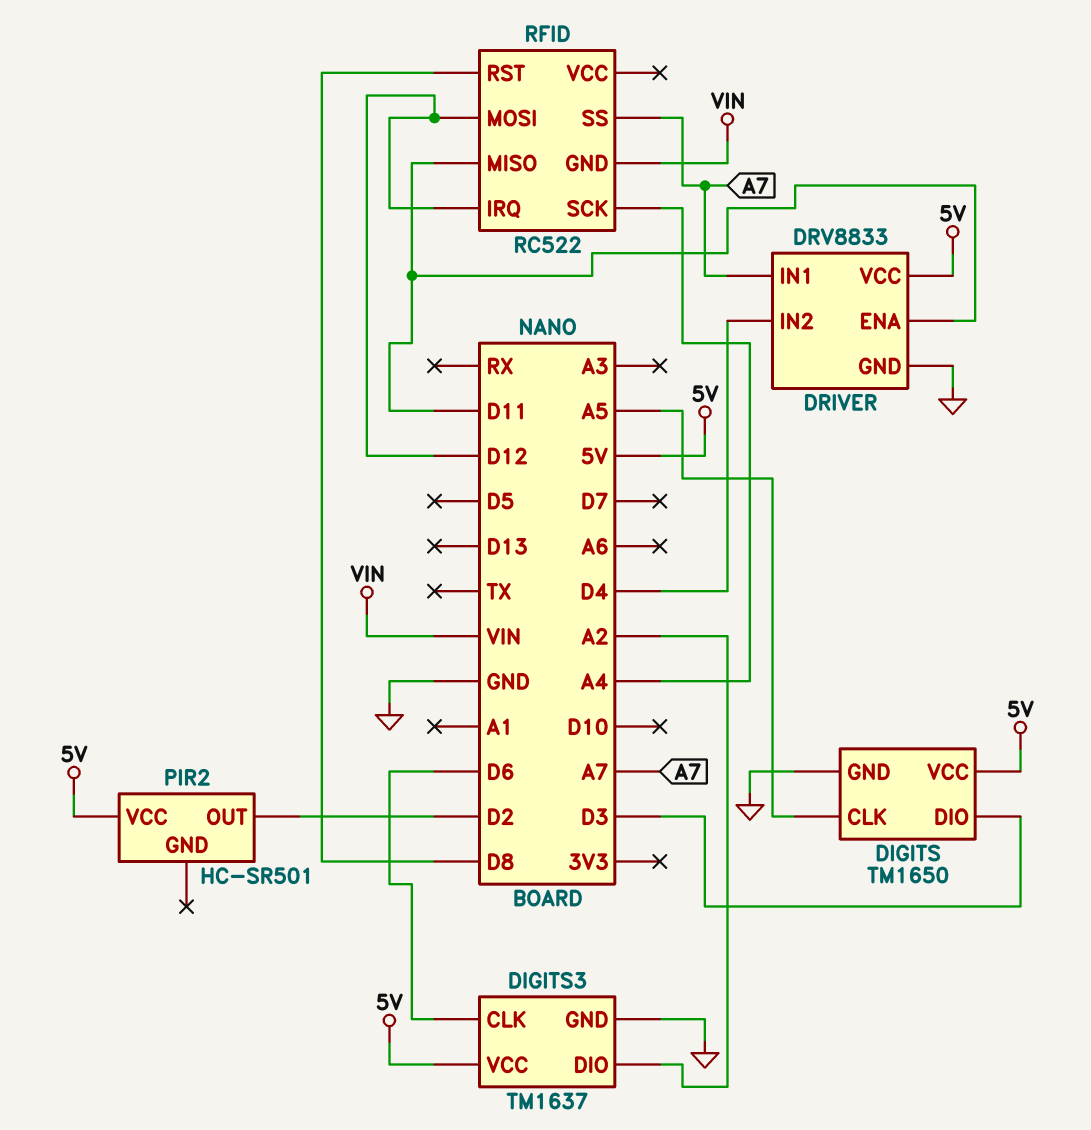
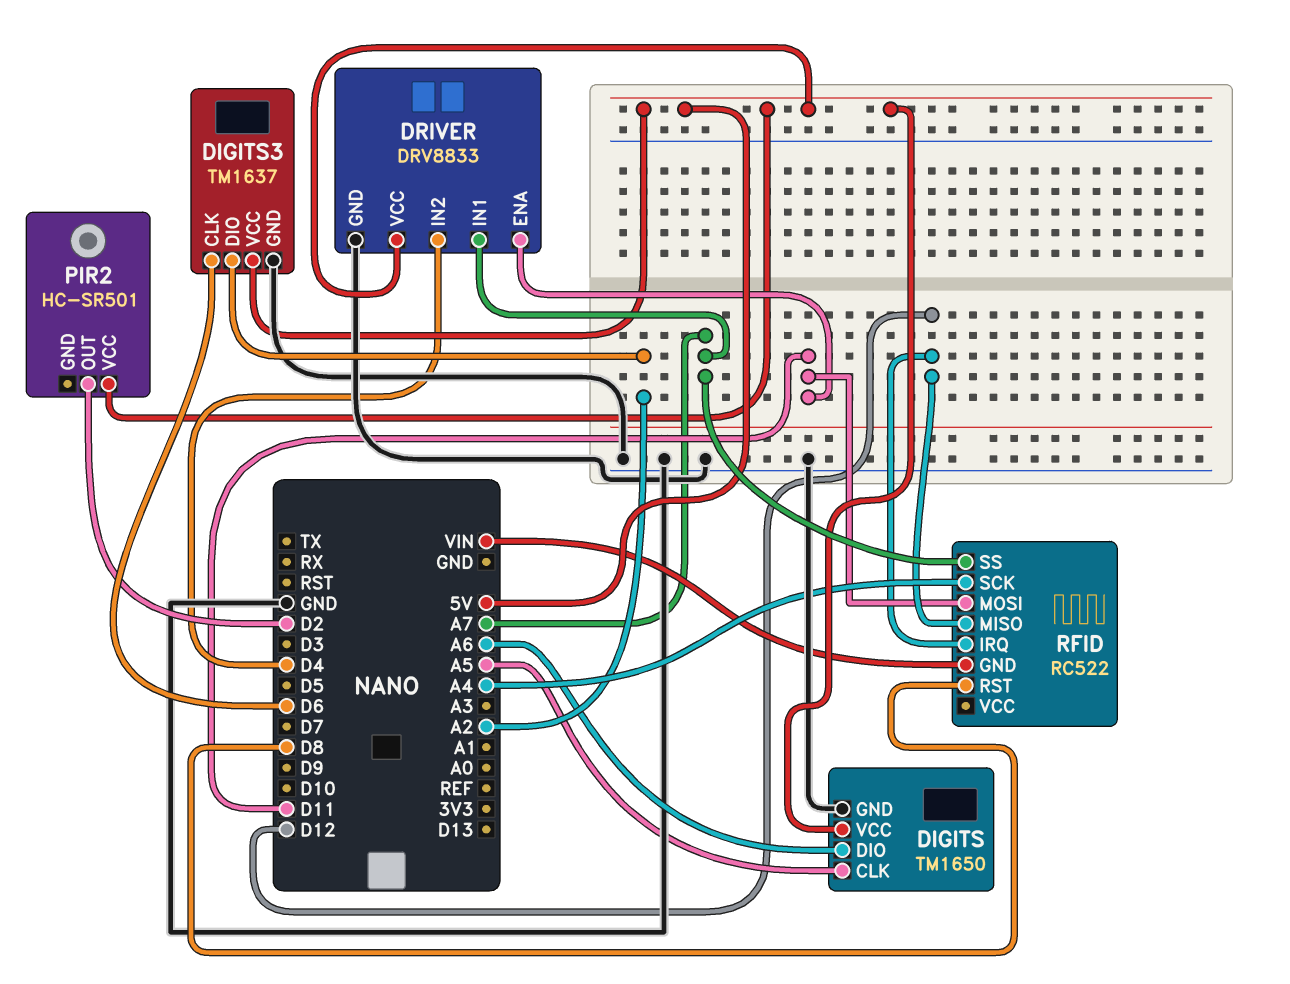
DIGITS pin DIO: D3 -> A6
RFID pin MISO: D11 -> D12
RFID pin MOSI: D12 -> D11

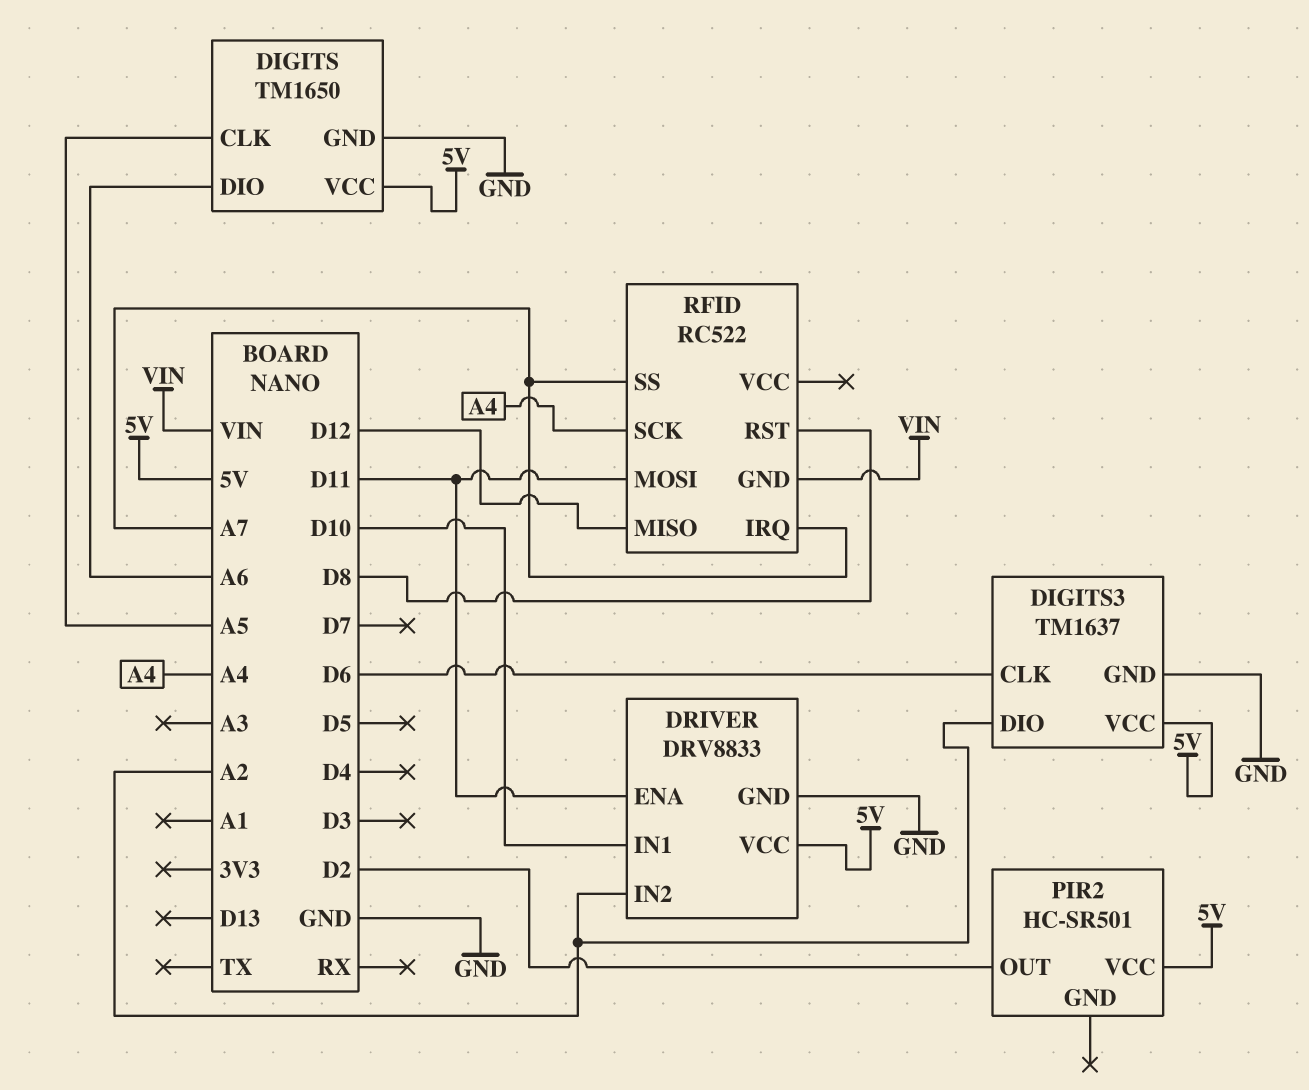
DRIVER pin IN1: A7 -> D10
DRIVER pin IN2: D4 -> A2
RFID pin IRQ: D12 -> A7

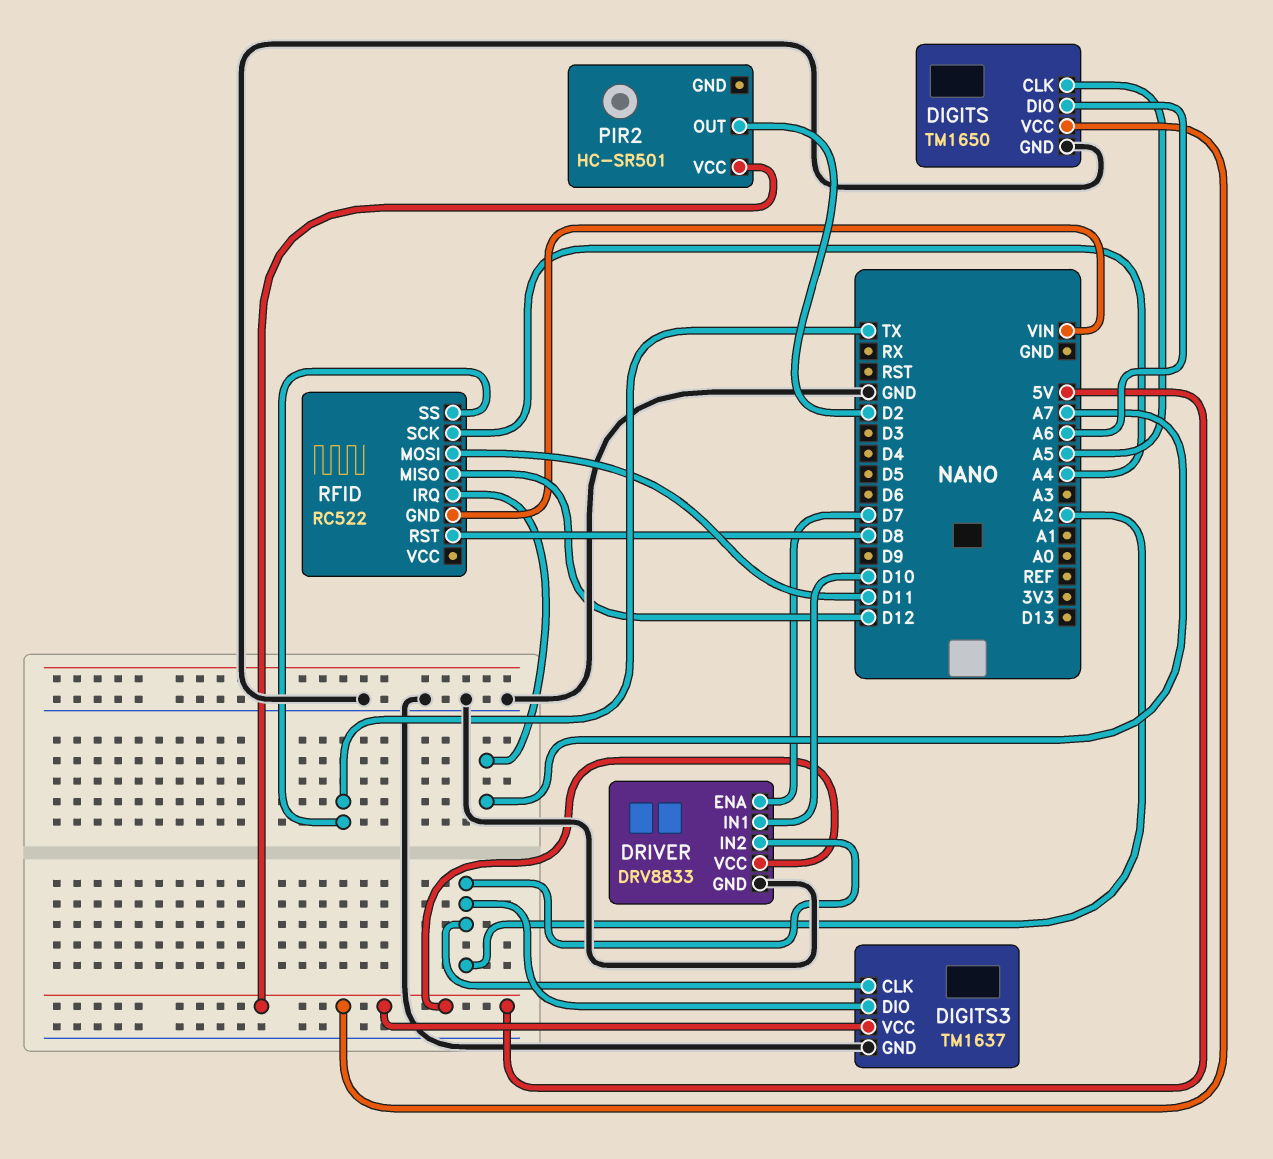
DIGITS3 pin CLK: D6 -> A2
DRIVER pin ENA: D11 -> D7
RFID pin SS: A7 -> TX

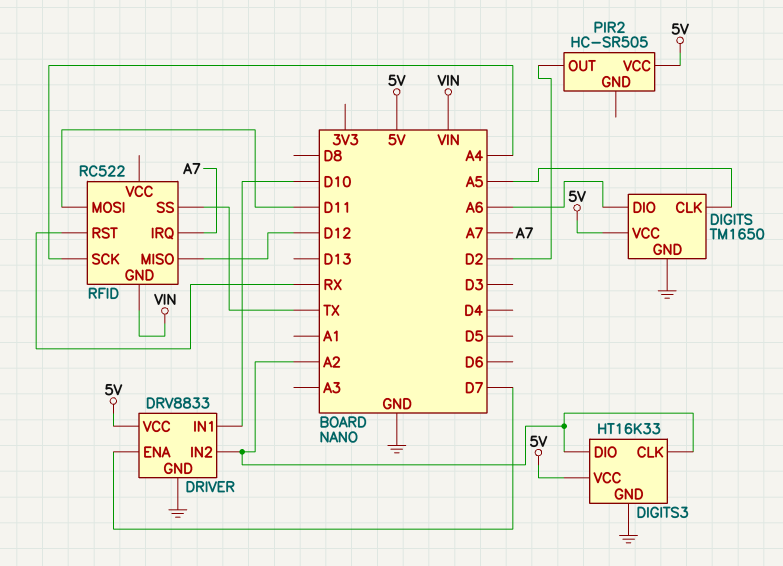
DIGITS3: TM1637 -> HT16K33
PIR2: HC-SR501 -> HC-SR505
RFID pin RST: D8 -> RX

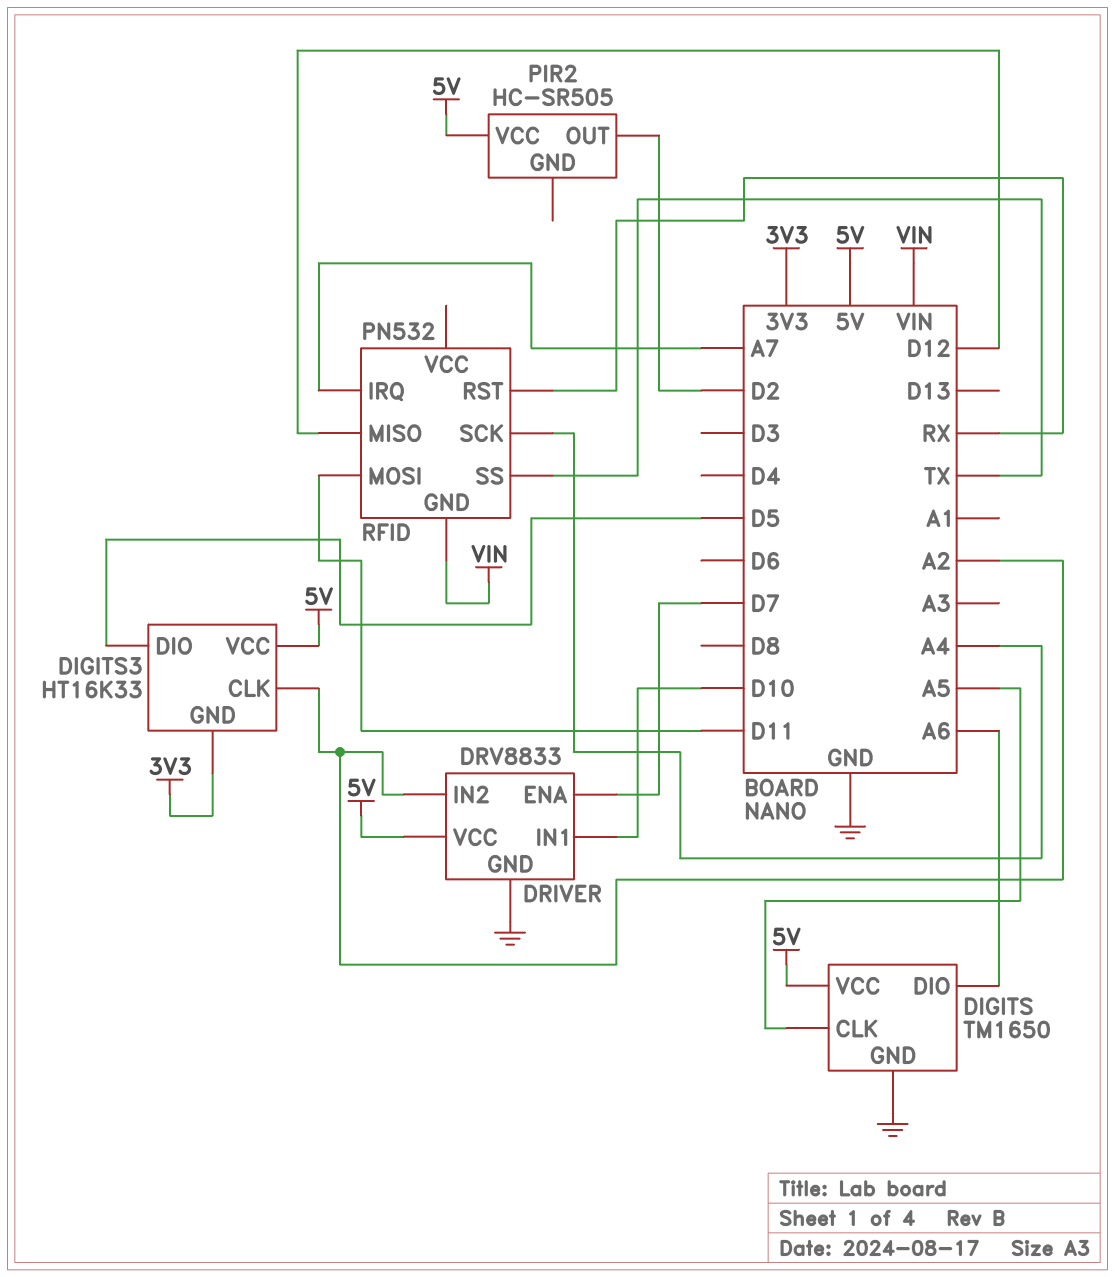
DIGITS3 pin DIO: A2 -> D5
DIGITS3 pin GND: GND -> 3V3
RFID: RC522 -> PN532

